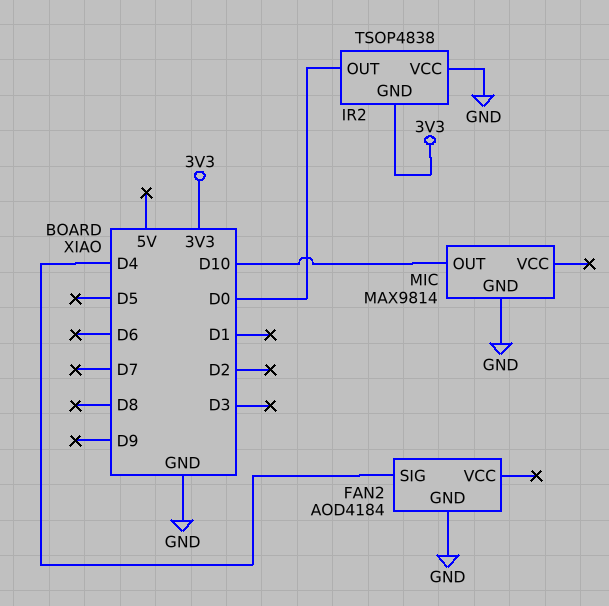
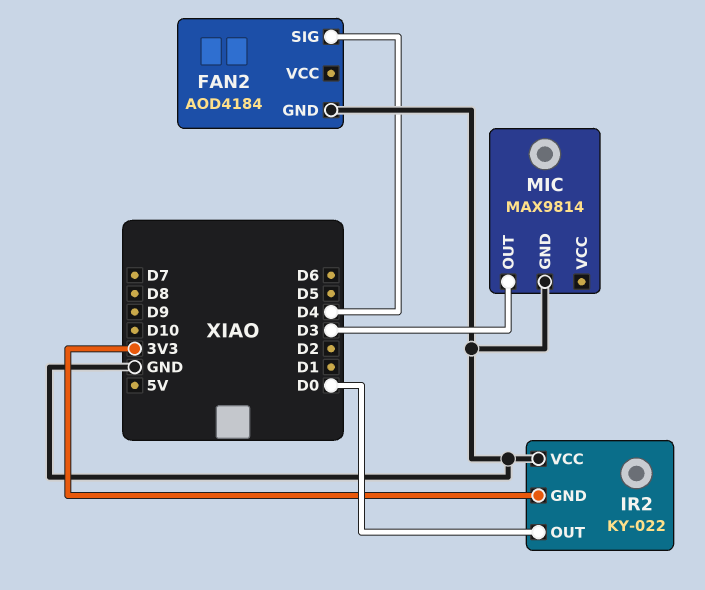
IR2: TSOP4838 -> KY-022
MIC pin OUT: D10 -> D3

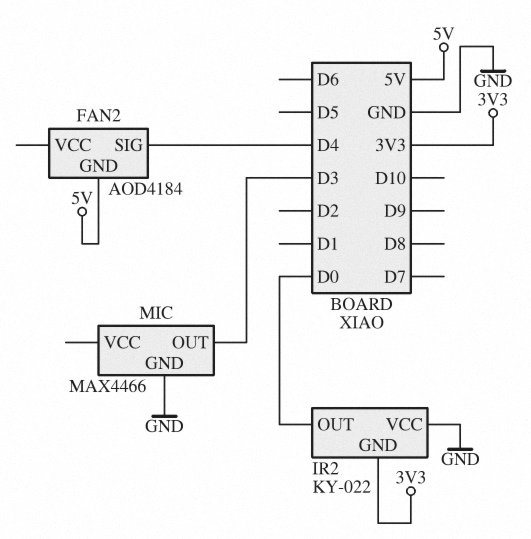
FAN2 pin GND: GND -> 5V
MIC: MAX9814 -> MAX4466

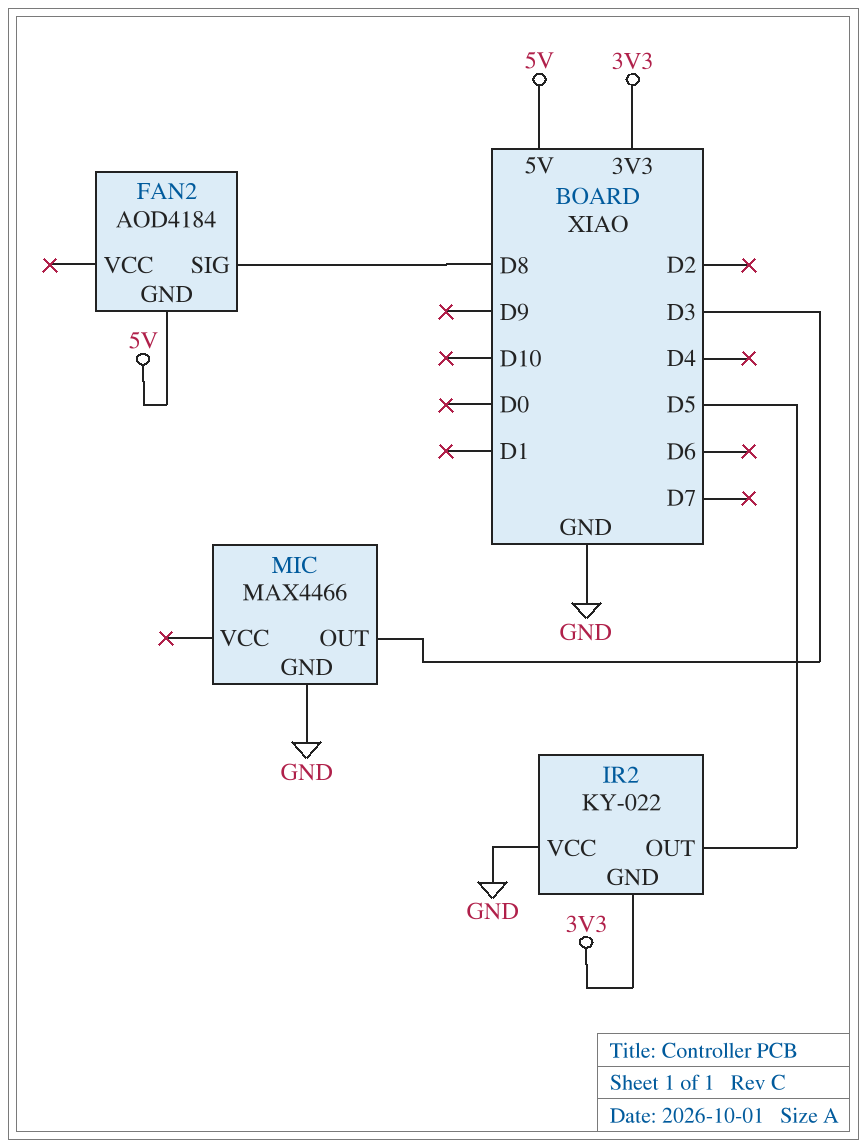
FAN2 pin SIG: D4 -> D8
IR2 pin OUT: D0 -> D5

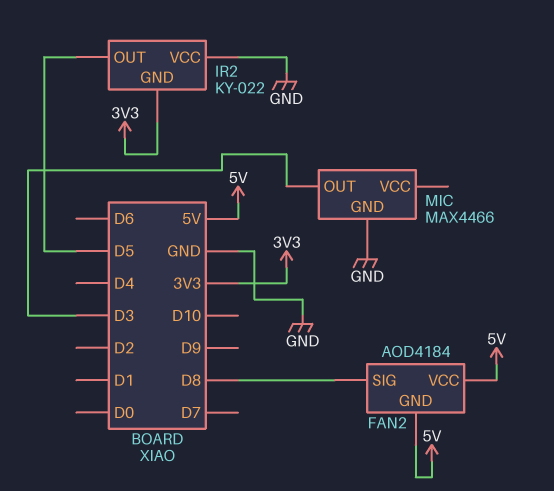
FAN2 pin VCC: none -> 5V

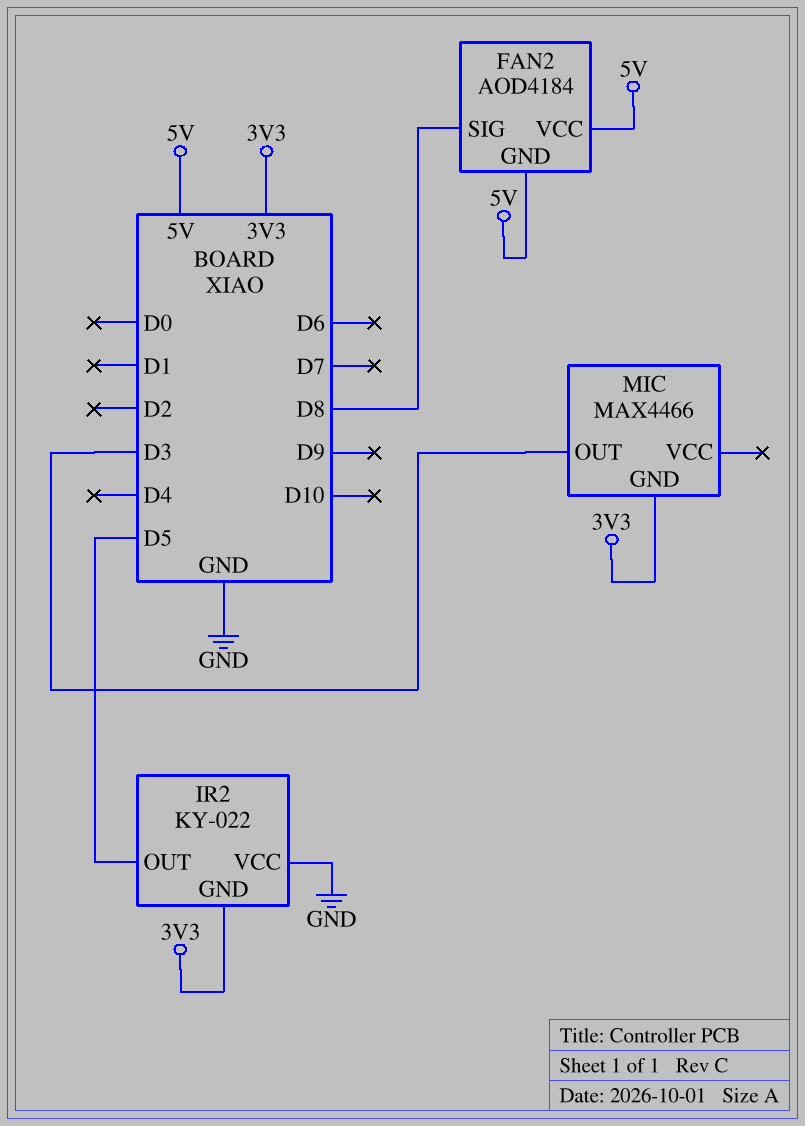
MIC pin GND: GND -> 3V3

